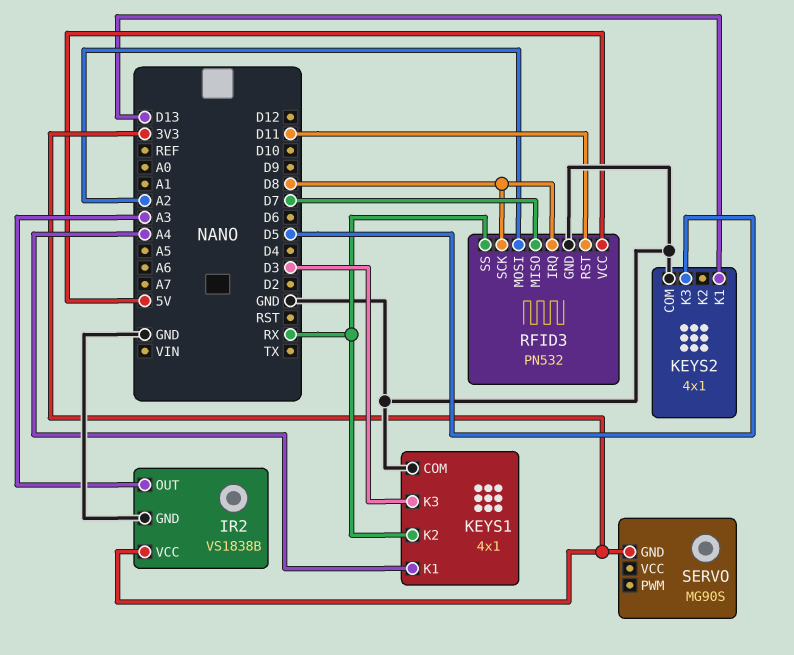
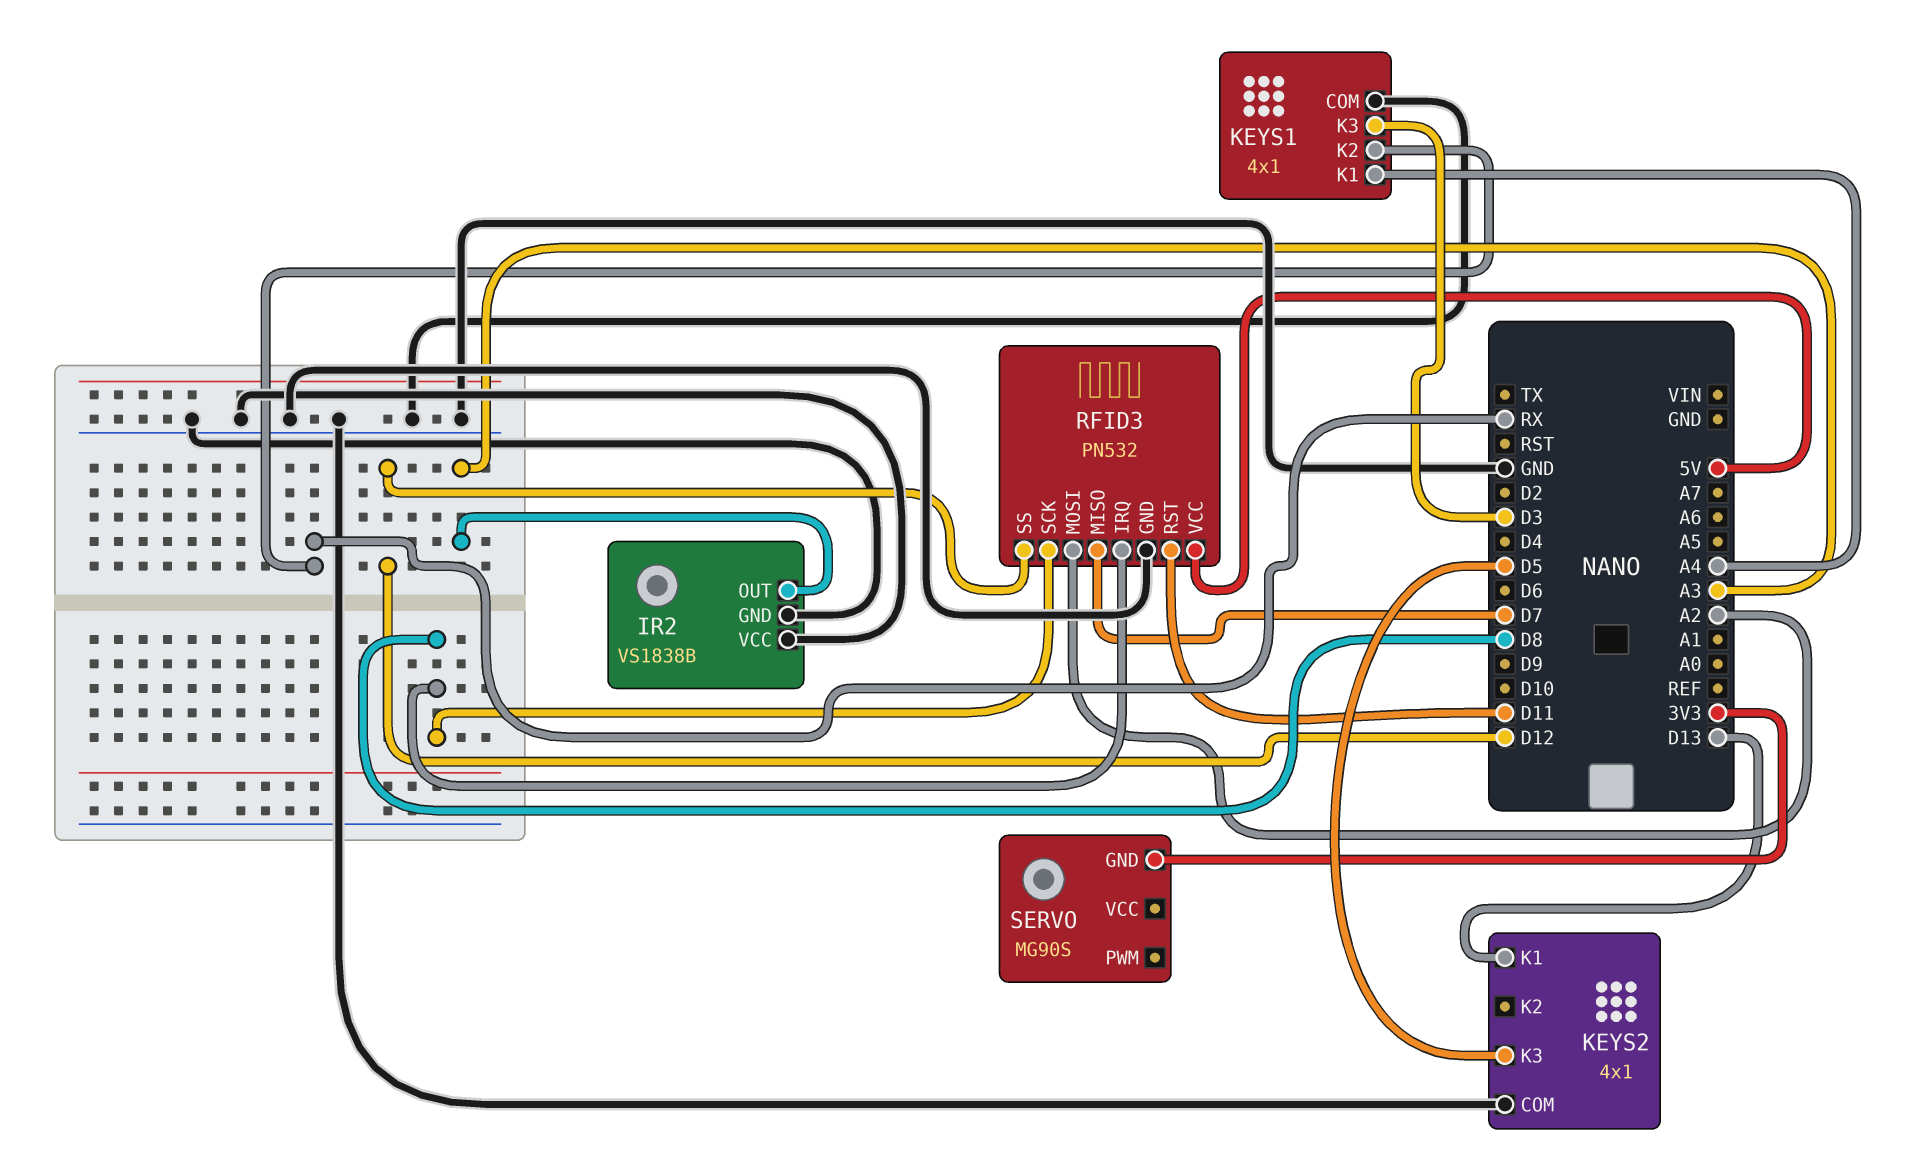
IR2 pin VCC: 3V3 -> GND
RFID3 pin SS: RX -> D12

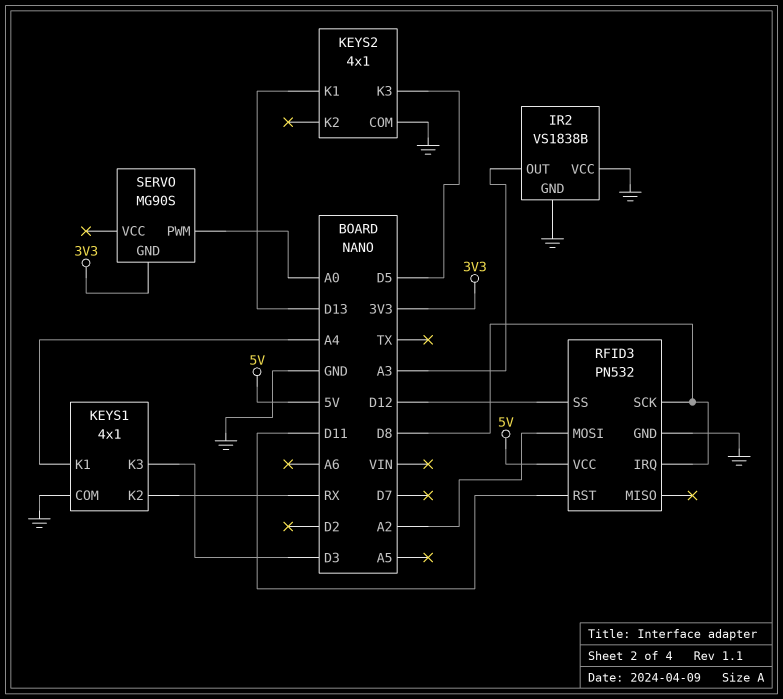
RFID3 pin MISO: D7 -> none
SERVO pin PWM: none -> A0

